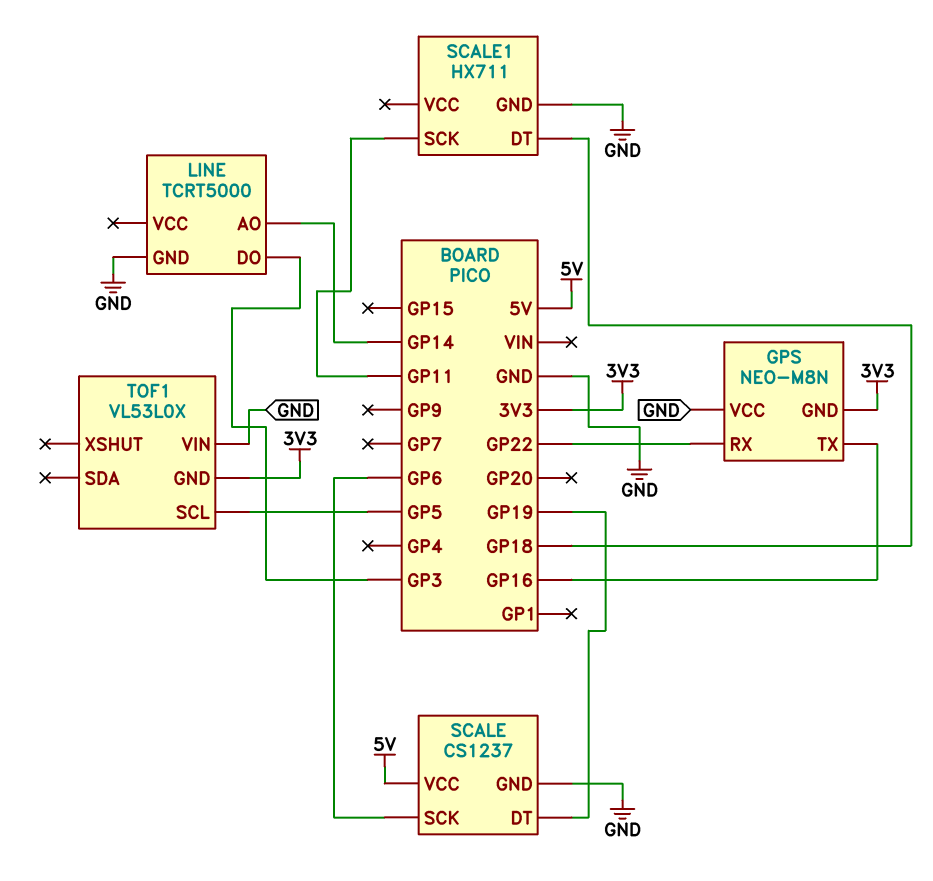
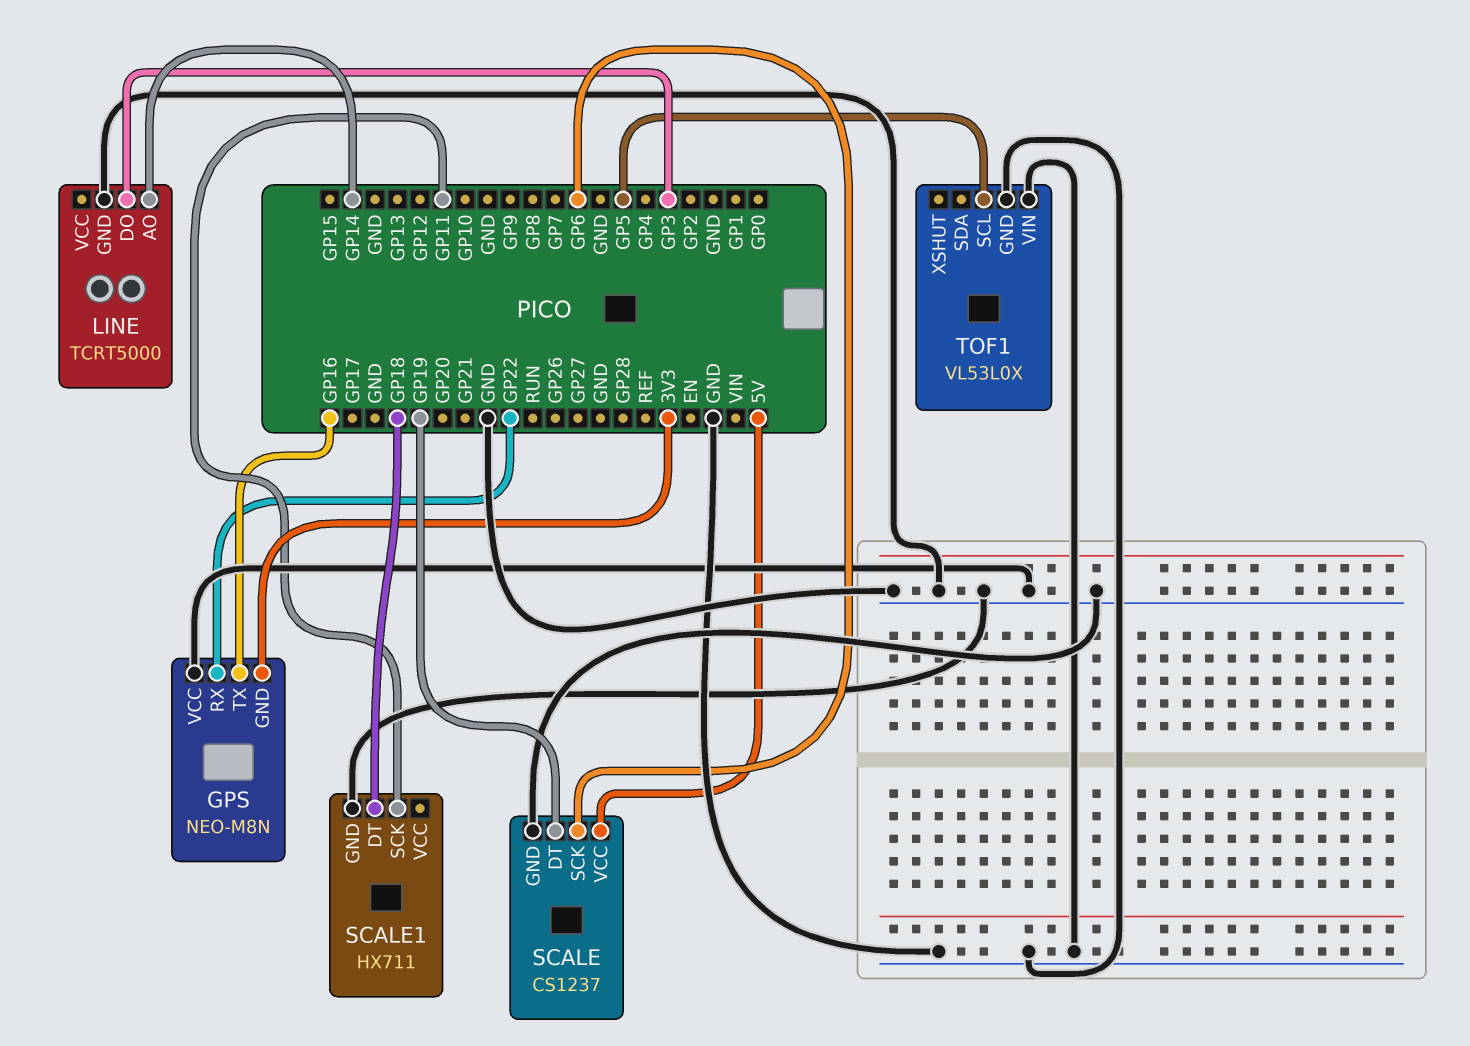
TOF1 pin GND: 3V3 -> GND

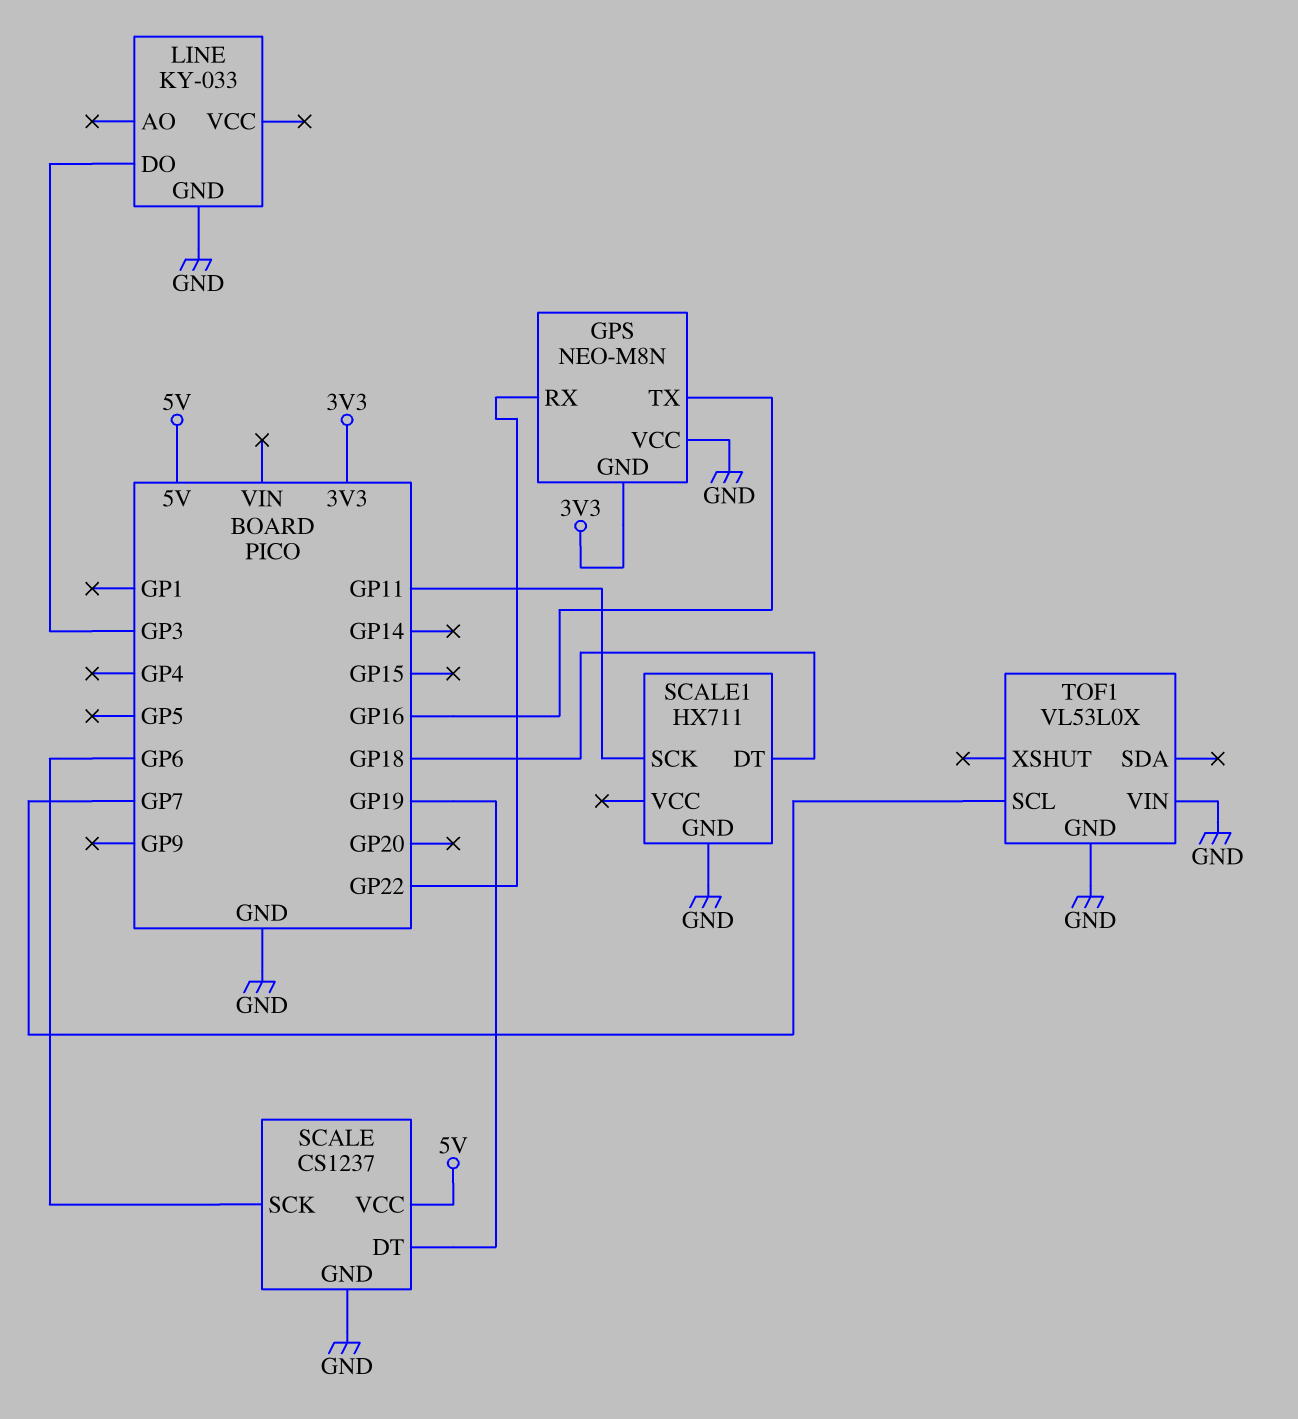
LINE: TCRT5000 -> KY-033
LINE pin AO: GP14 -> none
TOF1 pin SCL: GP5 -> GP7

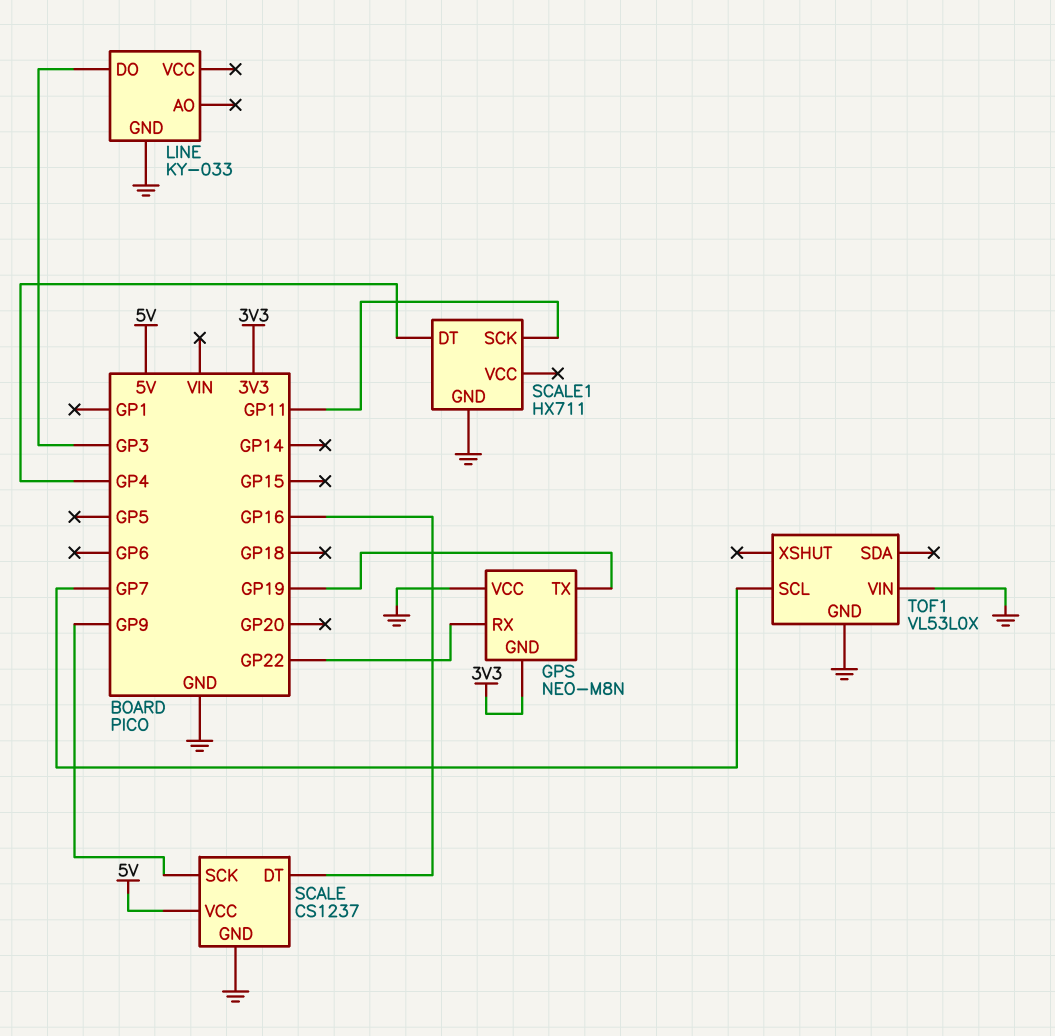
GPS pin TX: GP16 -> GP19
SCALE pin DT: GP19 -> GP16
SCALE pin SCK: GP6 -> GP9
SCALE1 pin DT: GP18 -> GP4

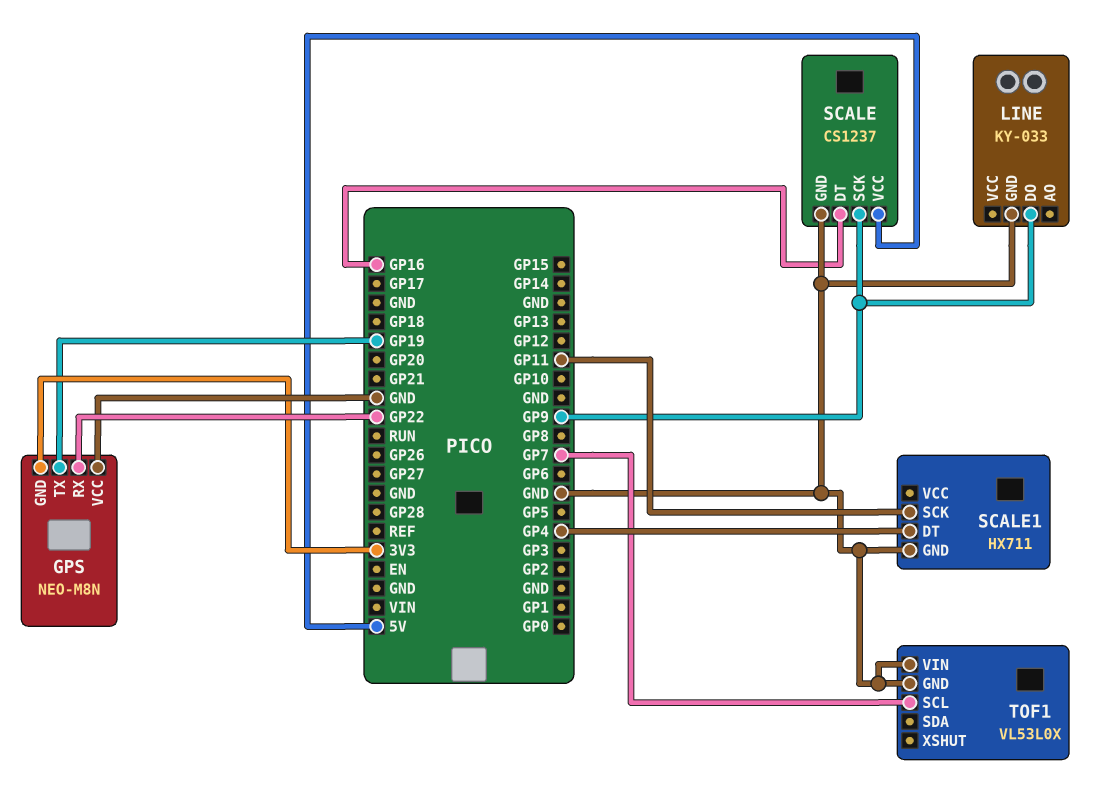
LINE pin DO: GP3 -> GP9

